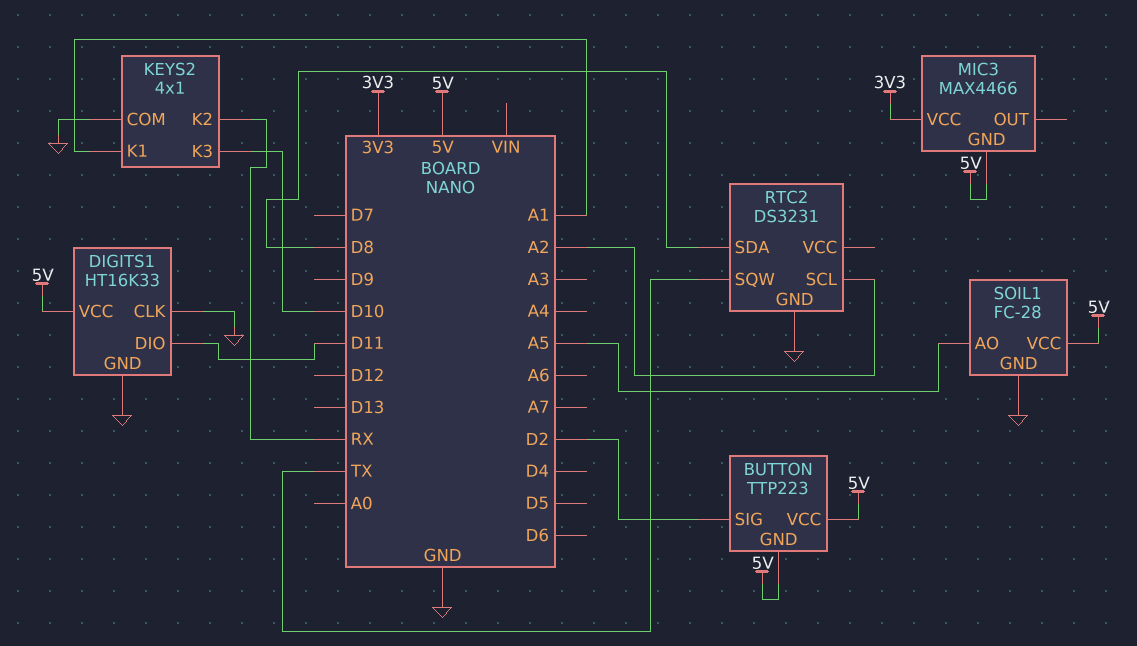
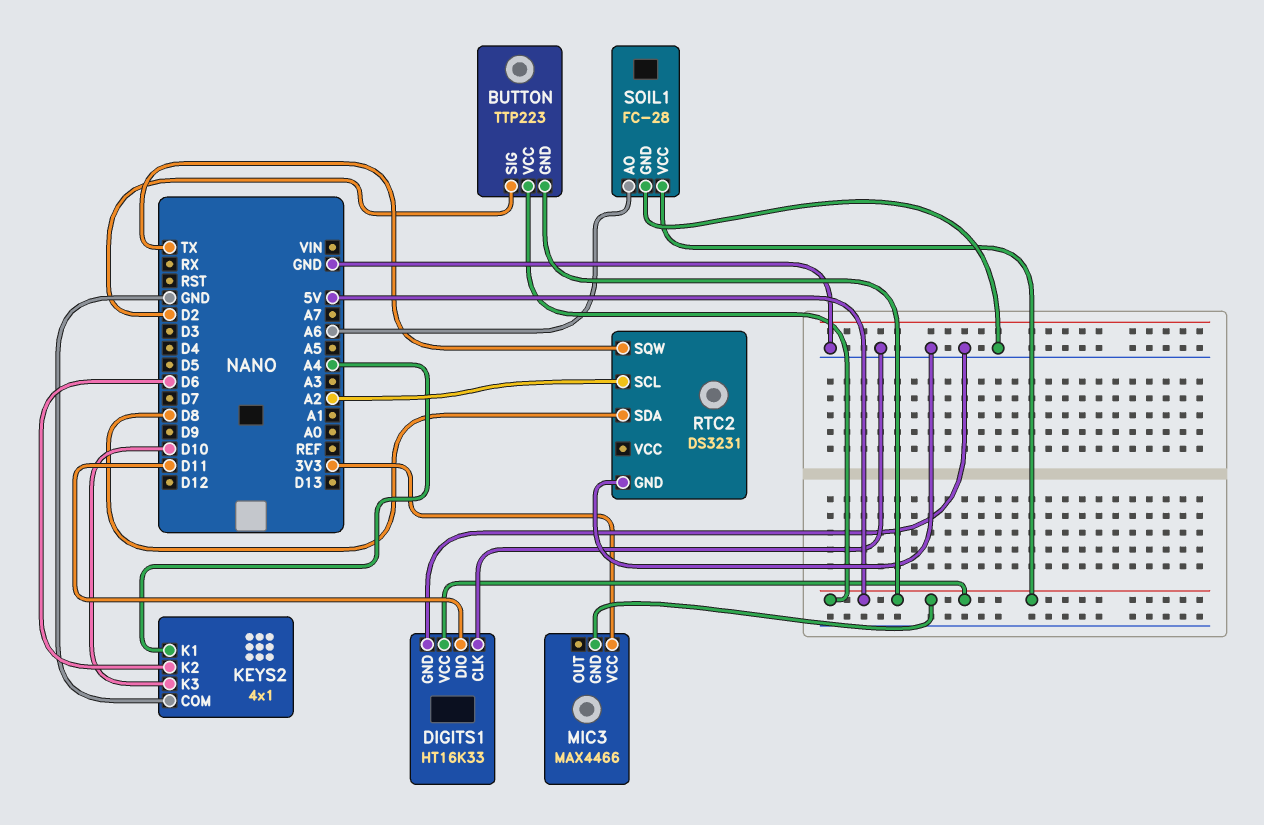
KEYS2 pin K1: A1 -> A4
KEYS2 pin K2: RX -> D6
SOIL1 pin AO: A5 -> A6

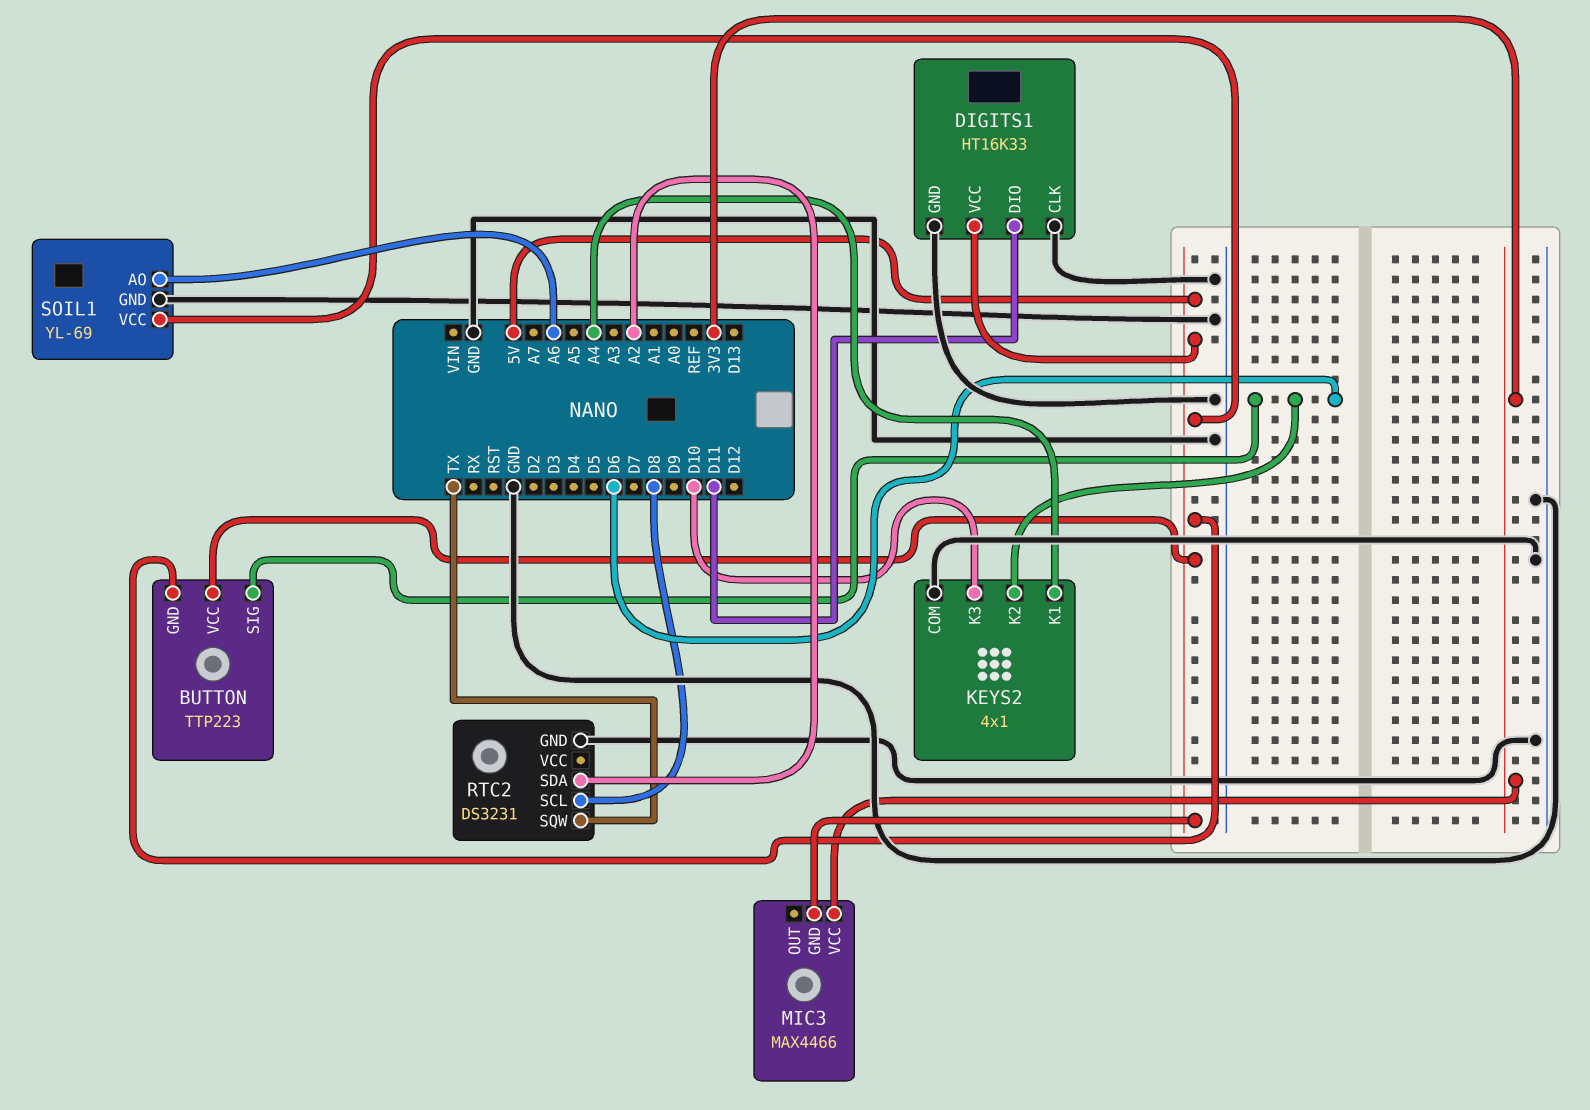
BUTTON pin SIG: D2 -> D6
RTC2 pin SCL: A2 -> D8
RTC2 pin SDA: D8 -> A2
SOIL1: FC-28 -> YL-69

